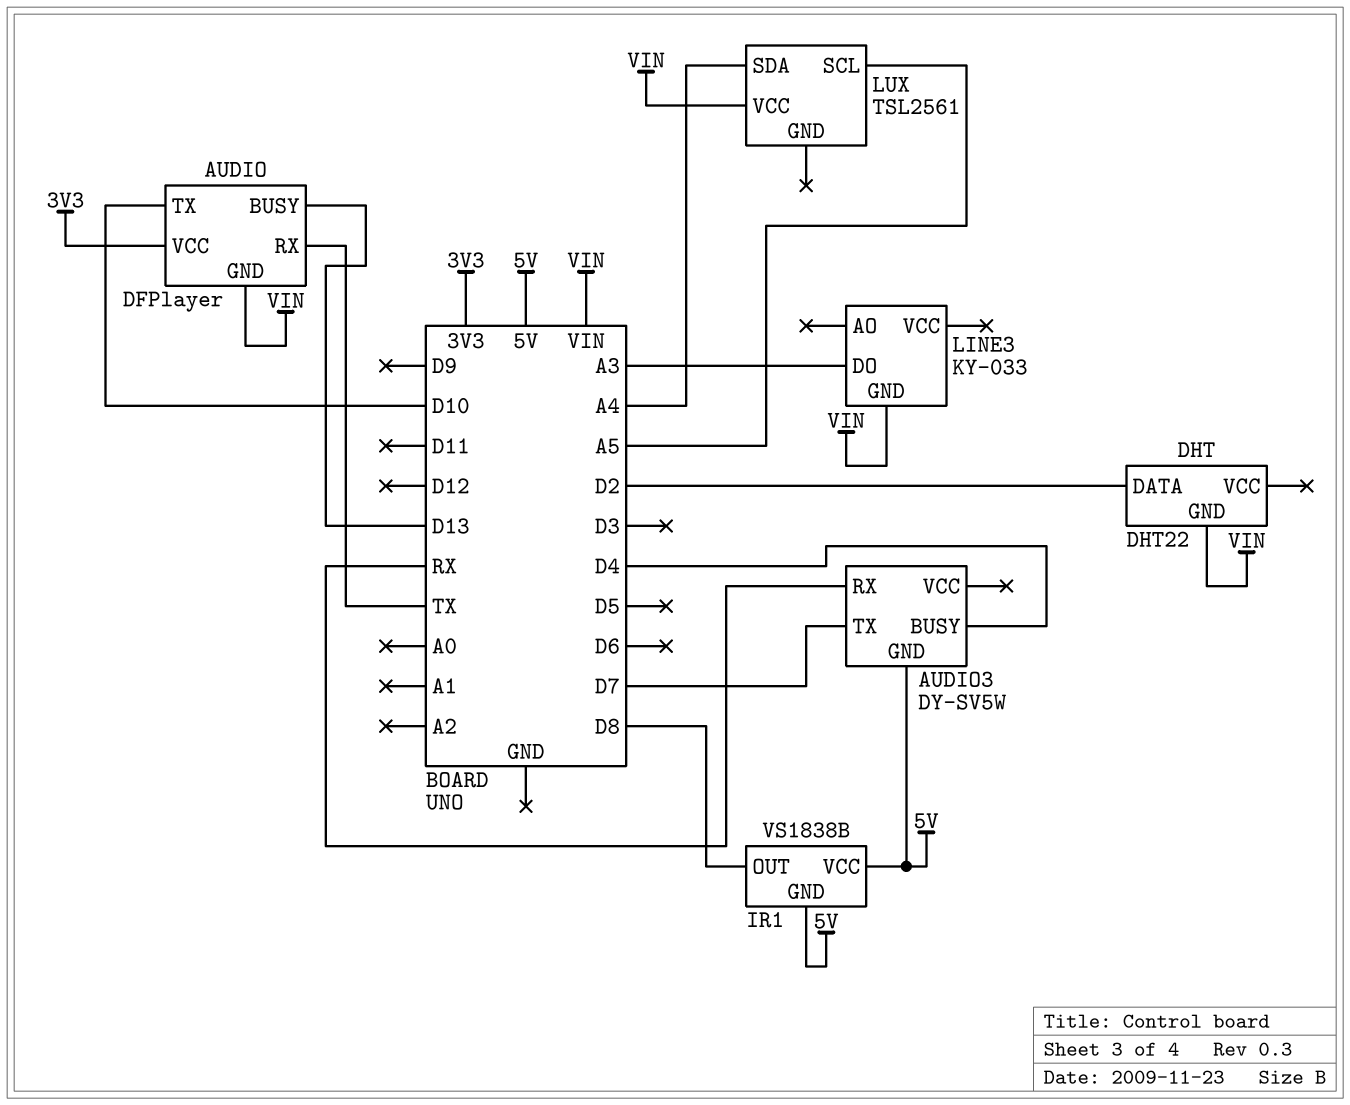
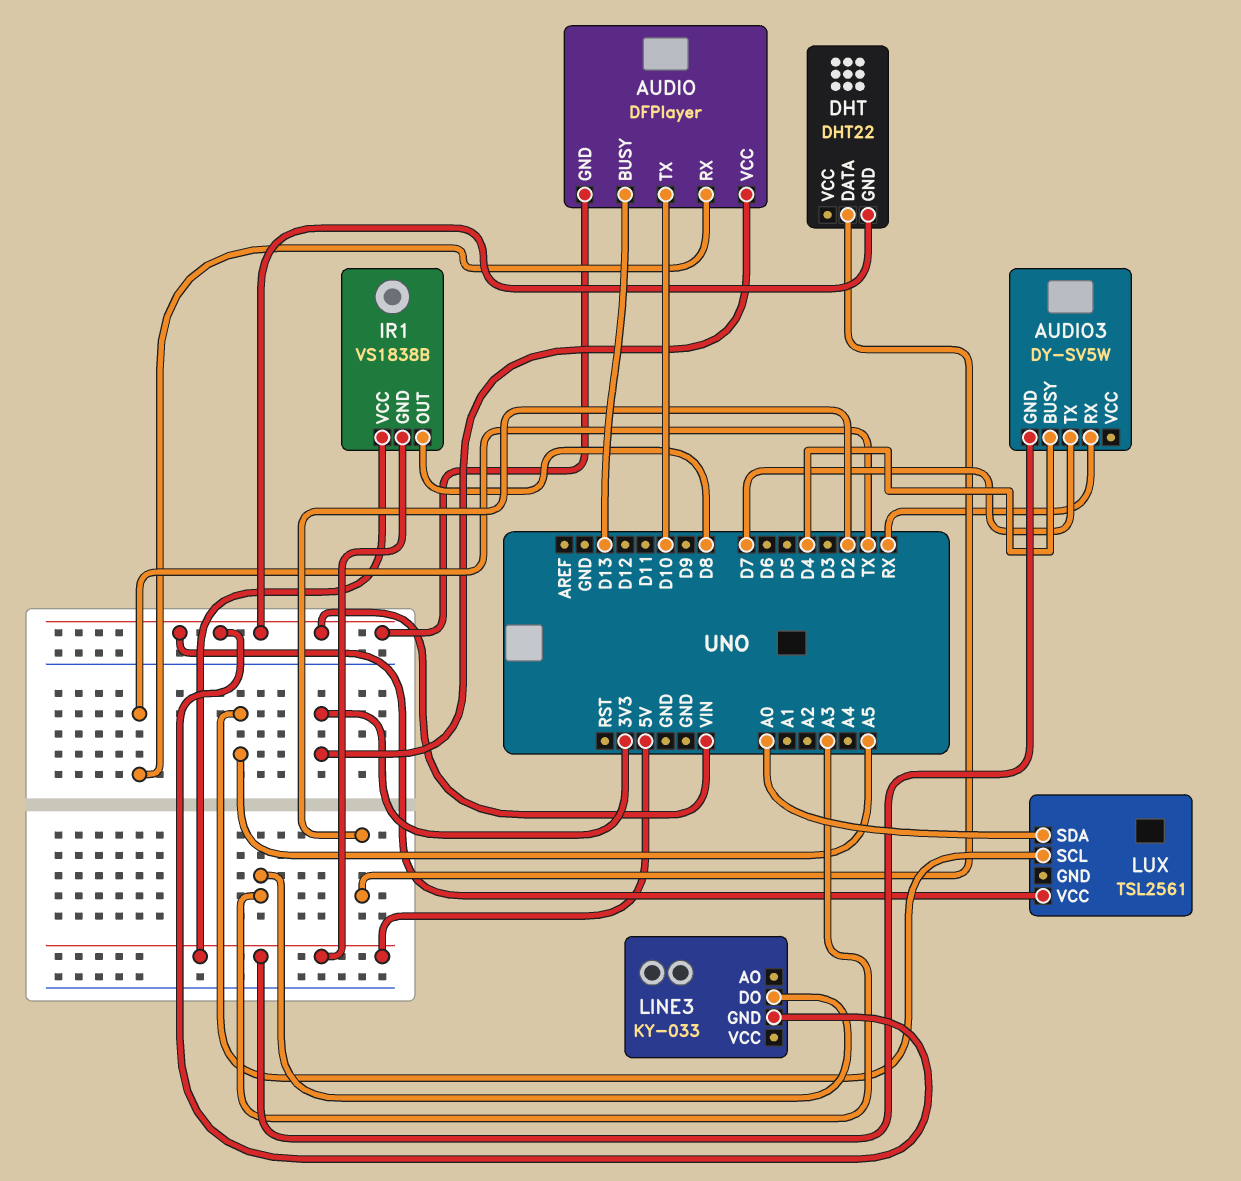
LUX pin SDA: A4 -> A0

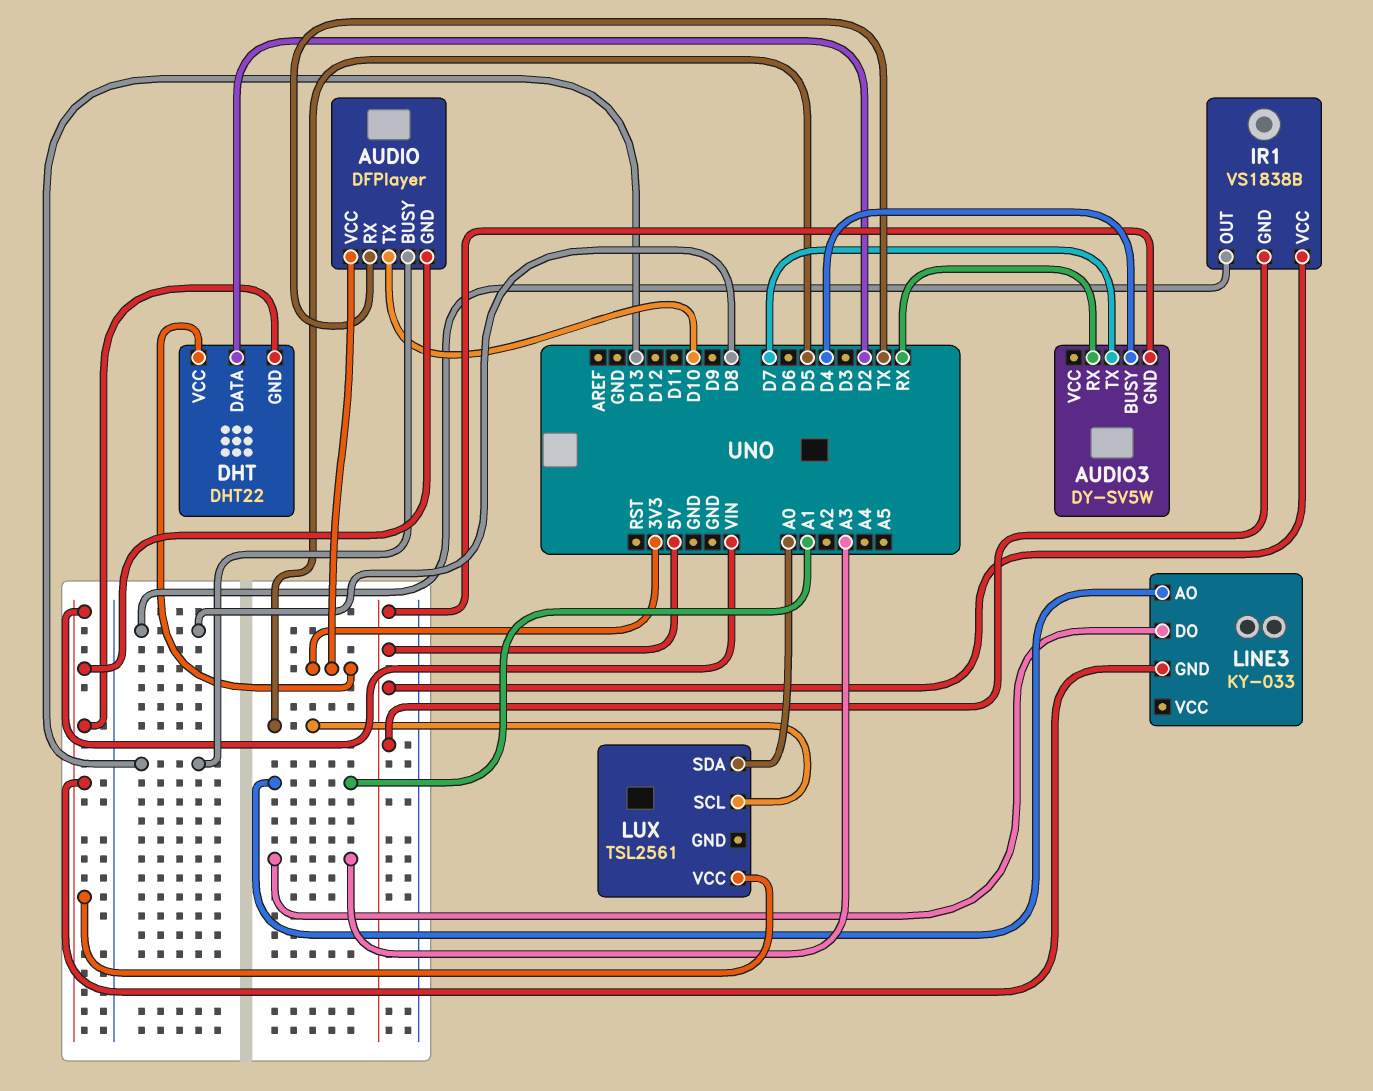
DHT pin VCC: none -> 3V3
LINE3 pin AO: none -> A1
LUX pin SCL: A5 -> D5

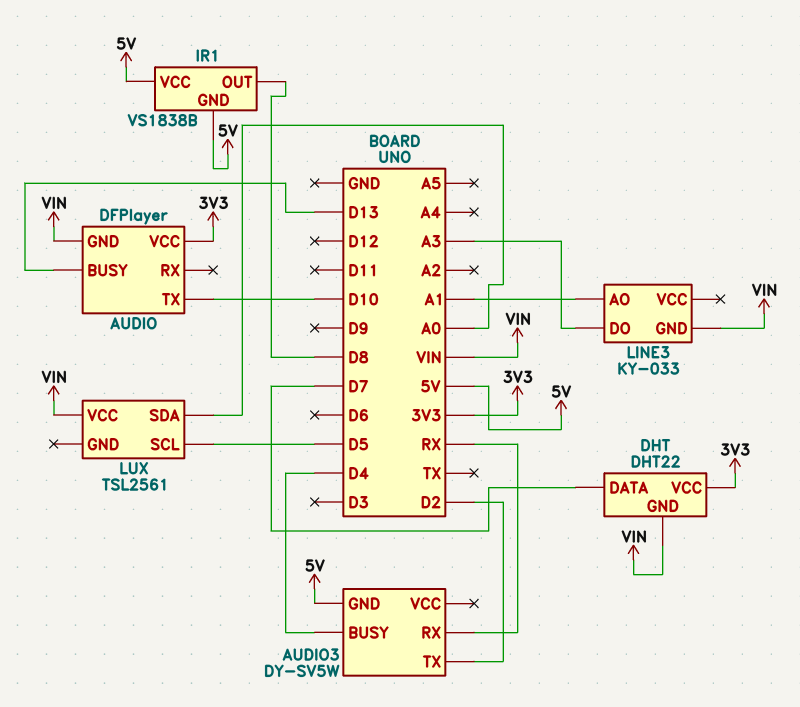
AUDIO pin RX: TX -> none
AUDIO3 pin TX: D7 -> D2
DHT pin DATA: D2 -> D7

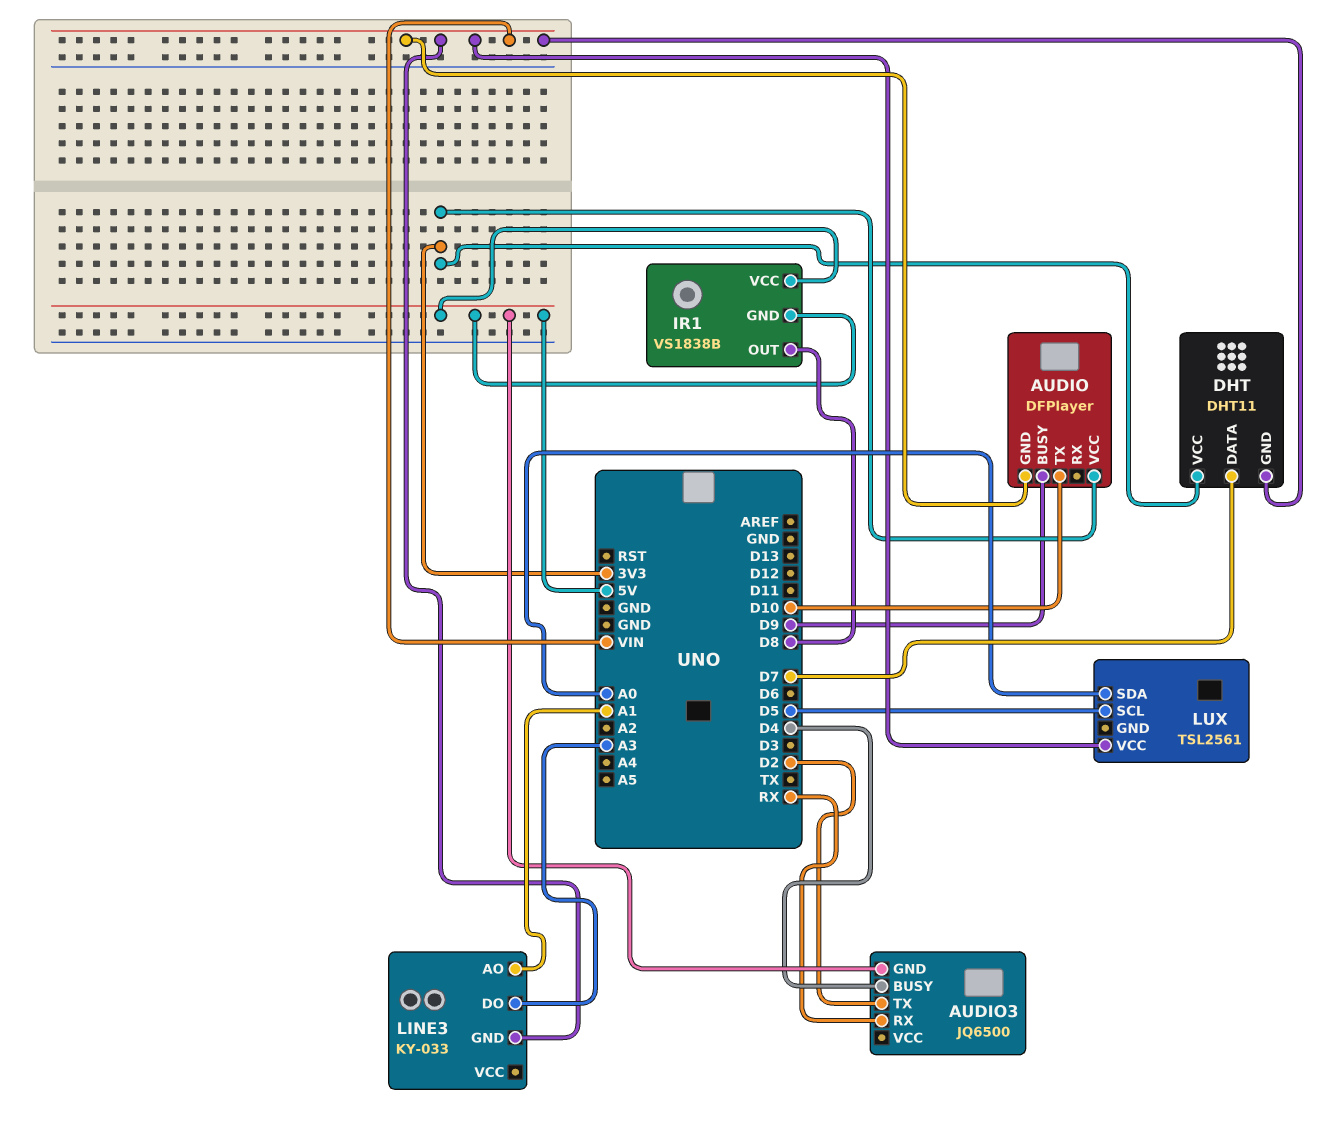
AUDIO pin BUSY: D13 -> D9
AUDIO3: DY-SV5W -> JQ6500
DHT: DHT22 -> DHT11

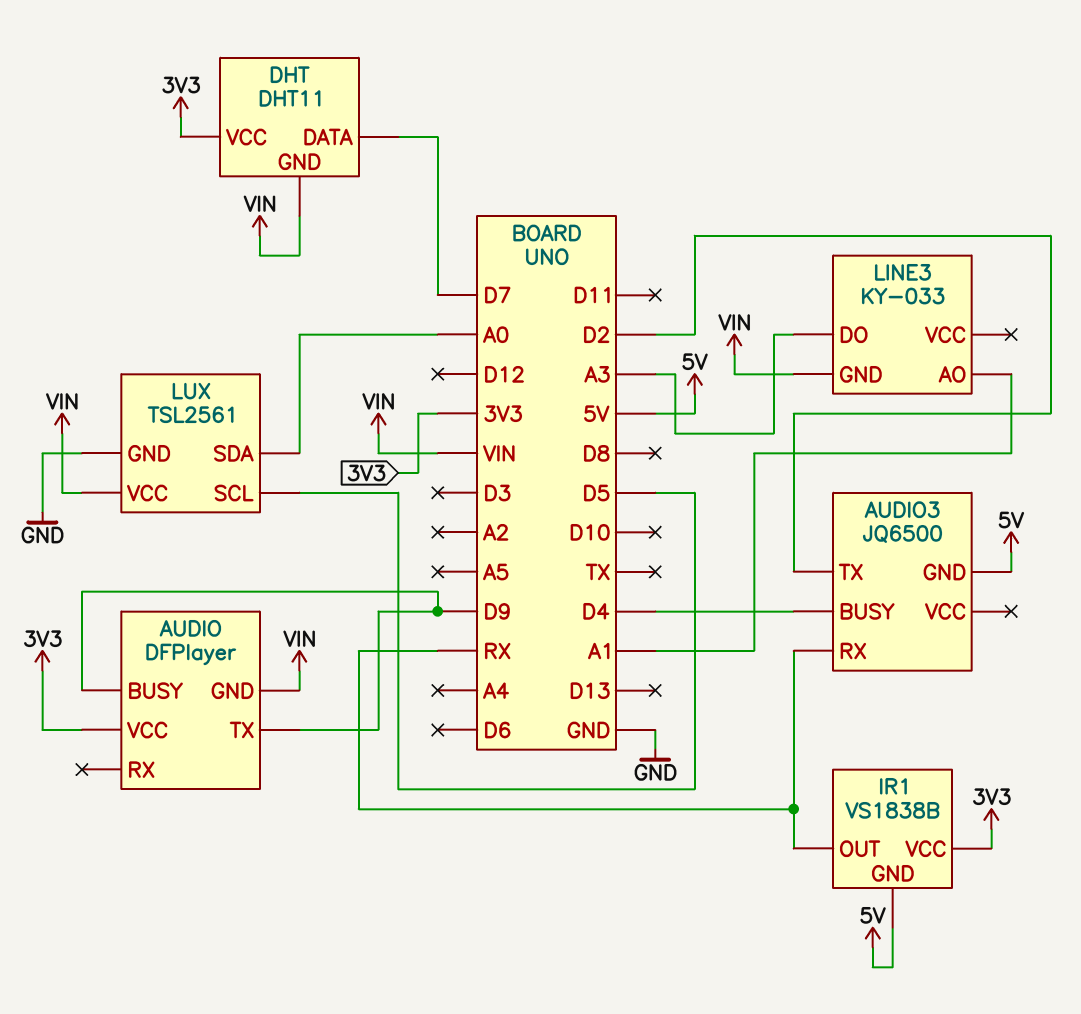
AUDIO pin TX: D10 -> D9
IR1 pin OUT: D8 -> RX
IR1 pin VCC: 5V -> 3V3
LUX pin GND: none -> GND

